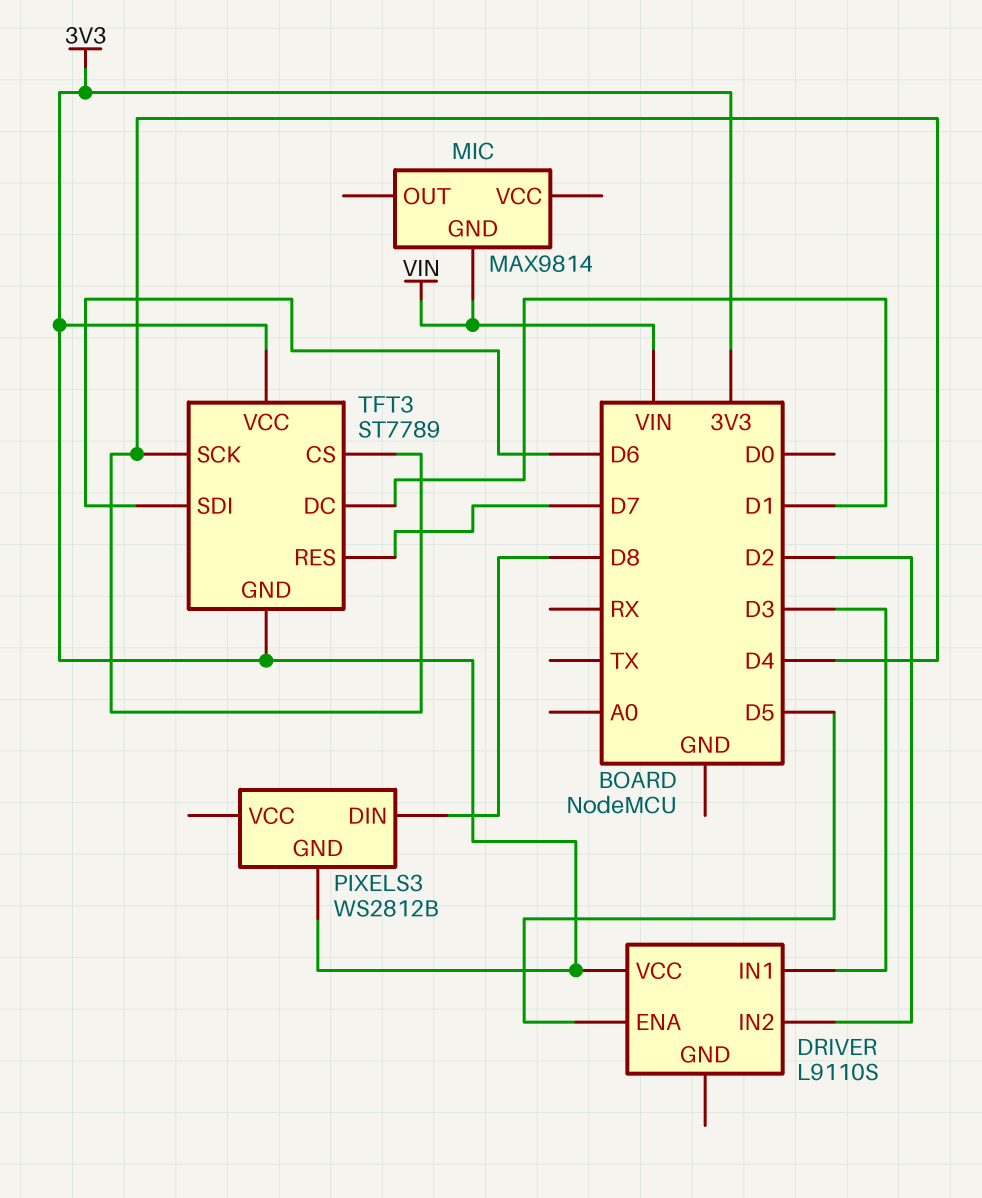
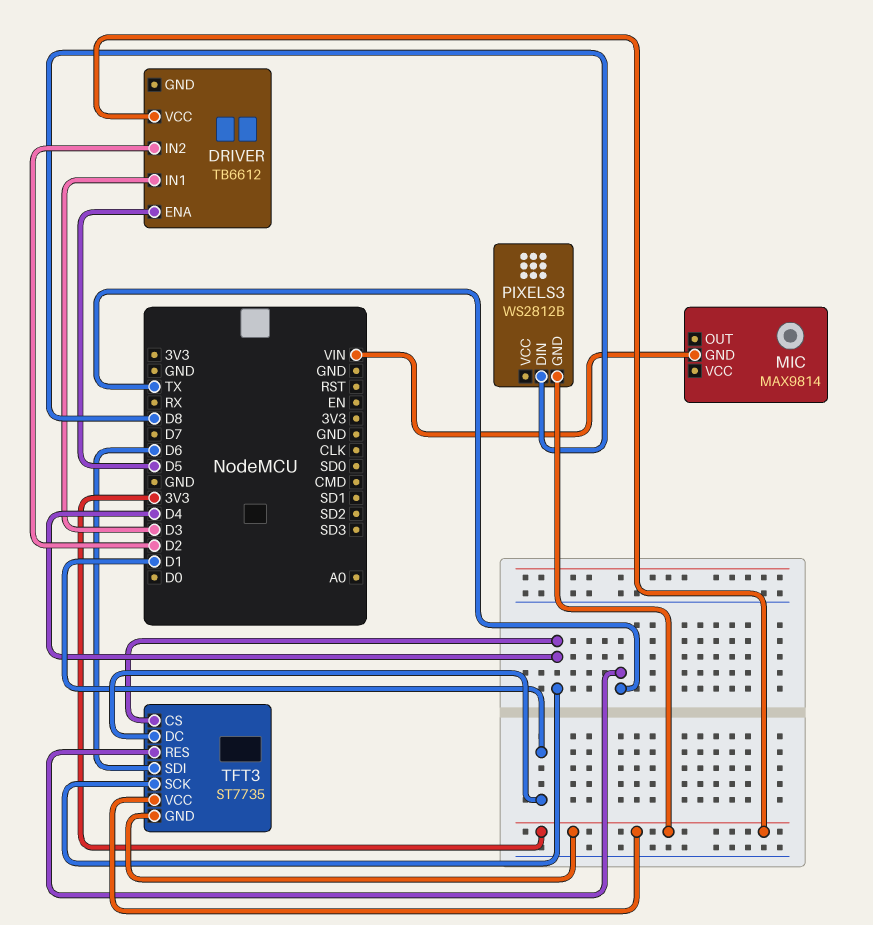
DRIVER: L9110S -> TB6612
TFT3: ST7789 -> ST7735
TFT3 pin RES: D7 -> TX

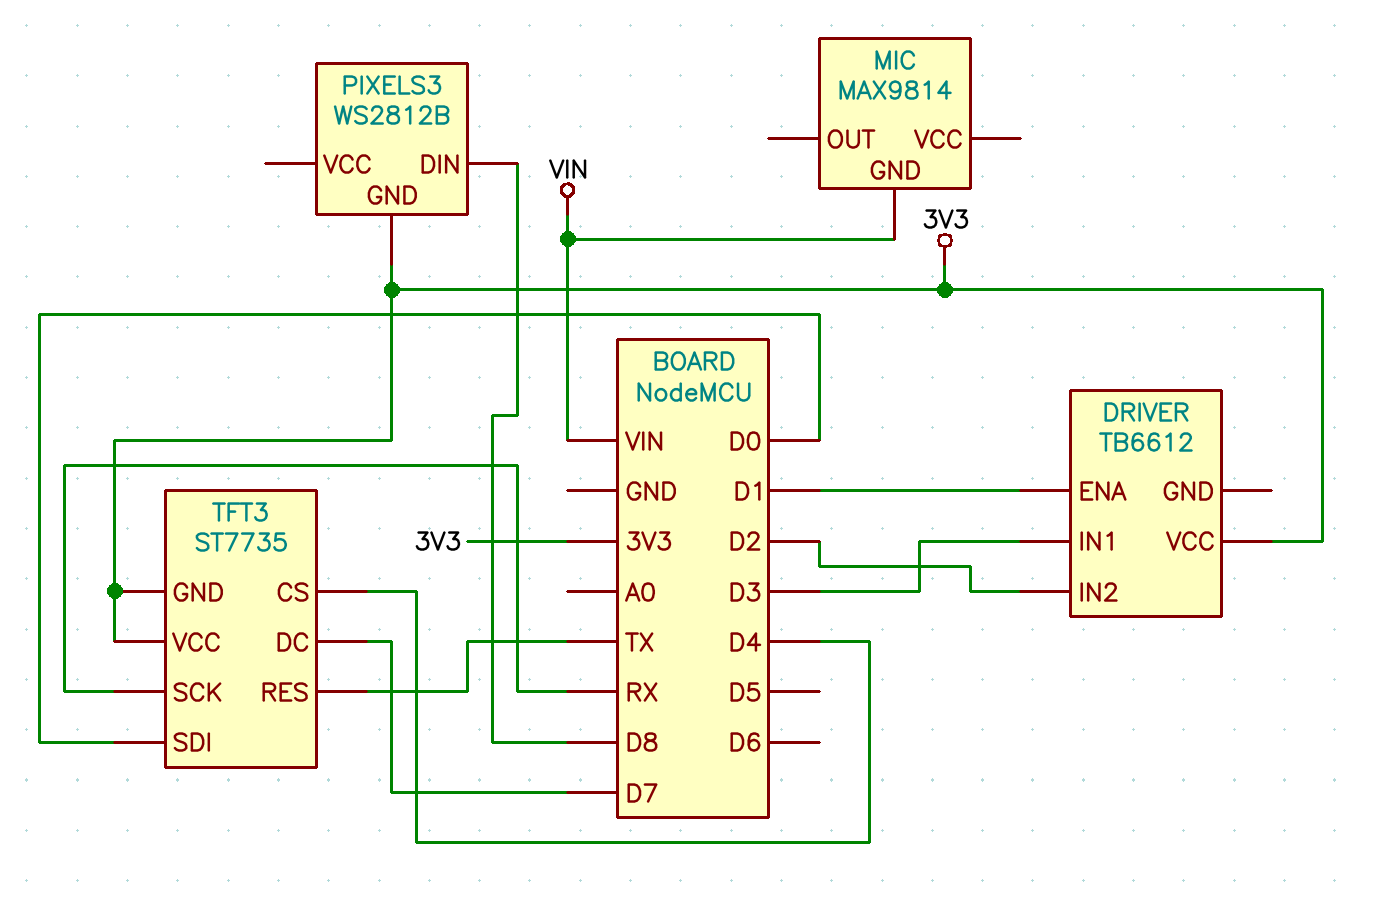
DRIVER pin ENA: D5 -> D1
TFT3 pin DC: D1 -> D7
TFT3 pin SCK: D4 -> RX
TFT3 pin SDI: D6 -> D0

